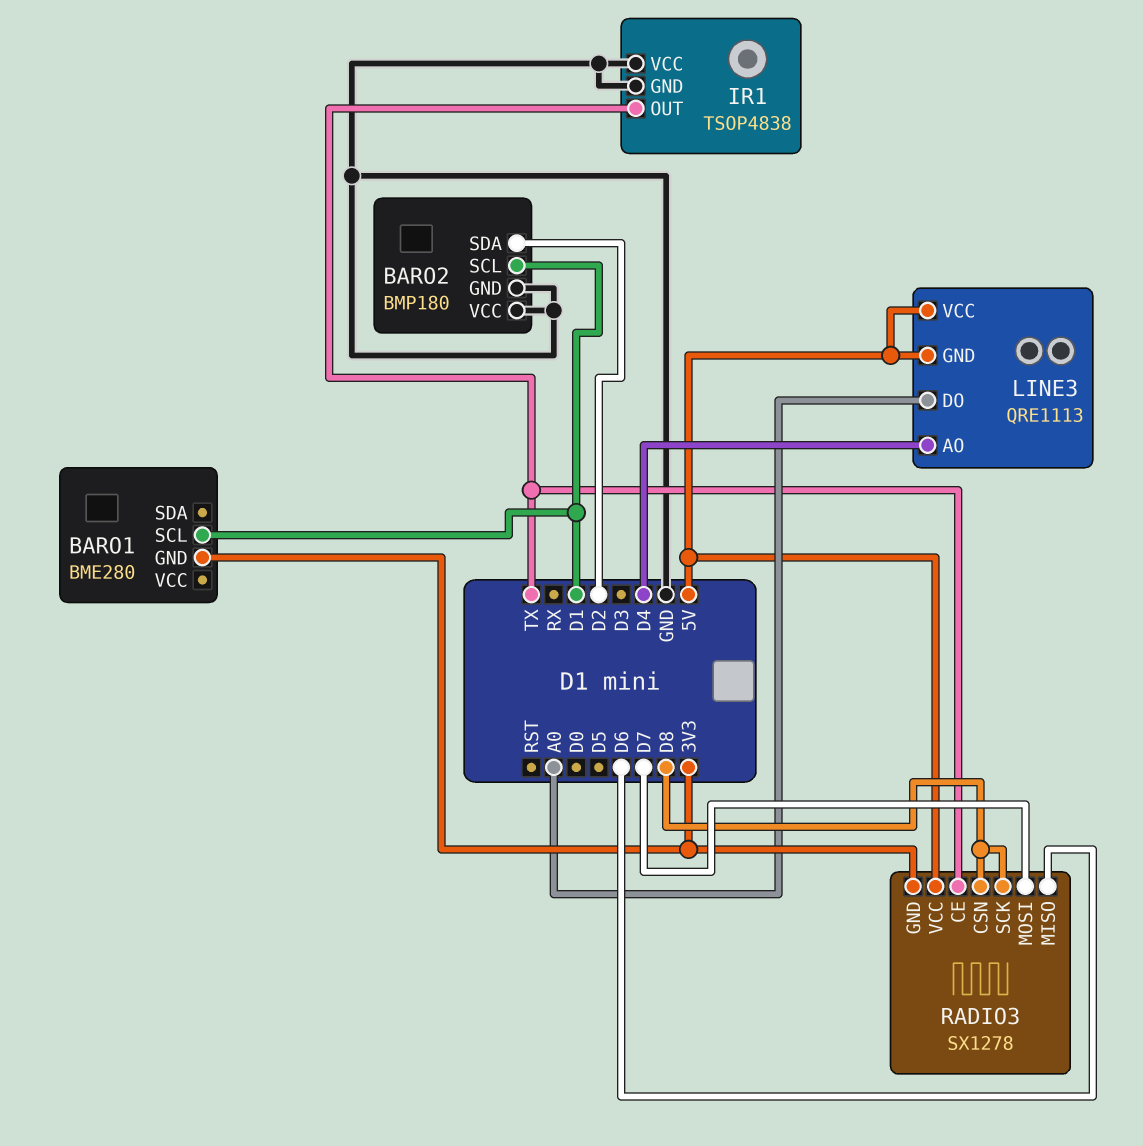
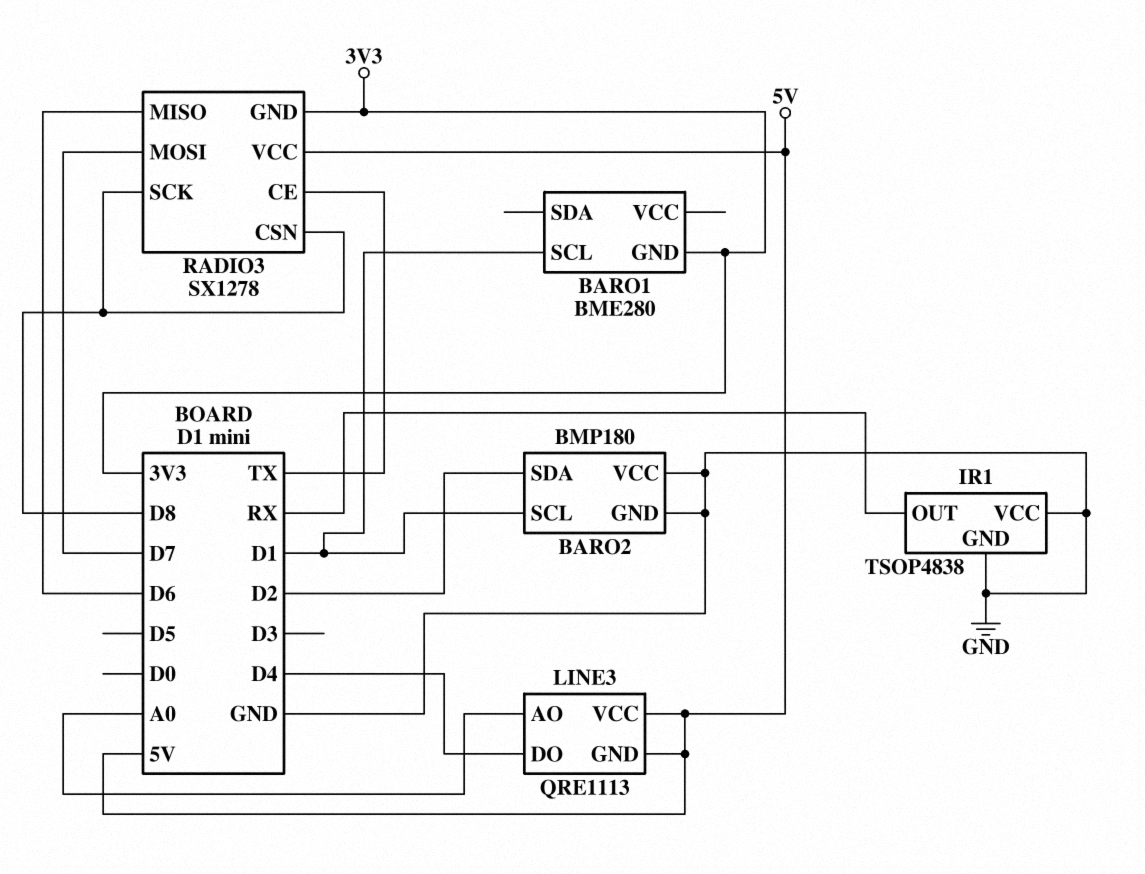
IR1 pin OUT: TX -> RX
LINE3 pin AO: D4 -> A0
LINE3 pin DO: A0 -> D4

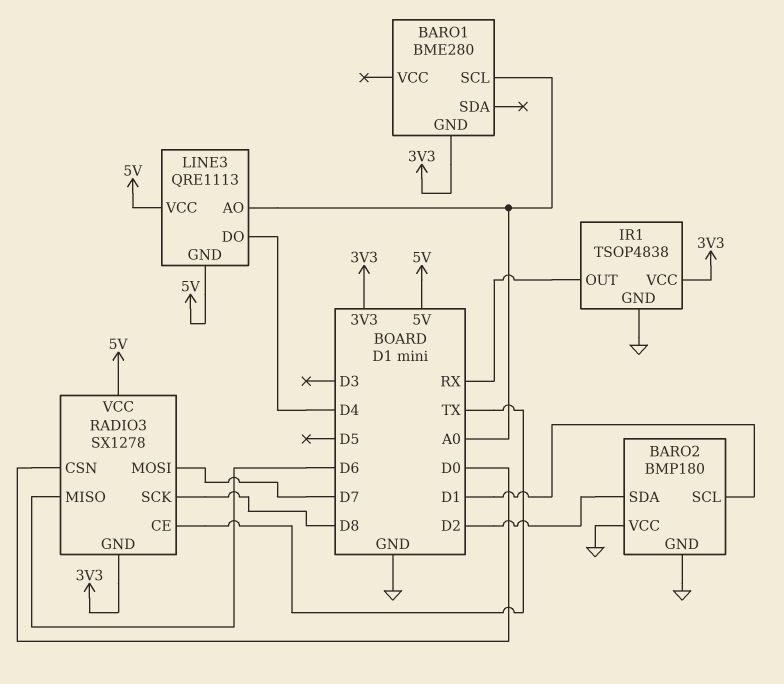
BARO1 pin SCL: D1 -> A0
IR1 pin VCC: GND -> 3V3
RADIO3 pin CSN: D8 -> D0

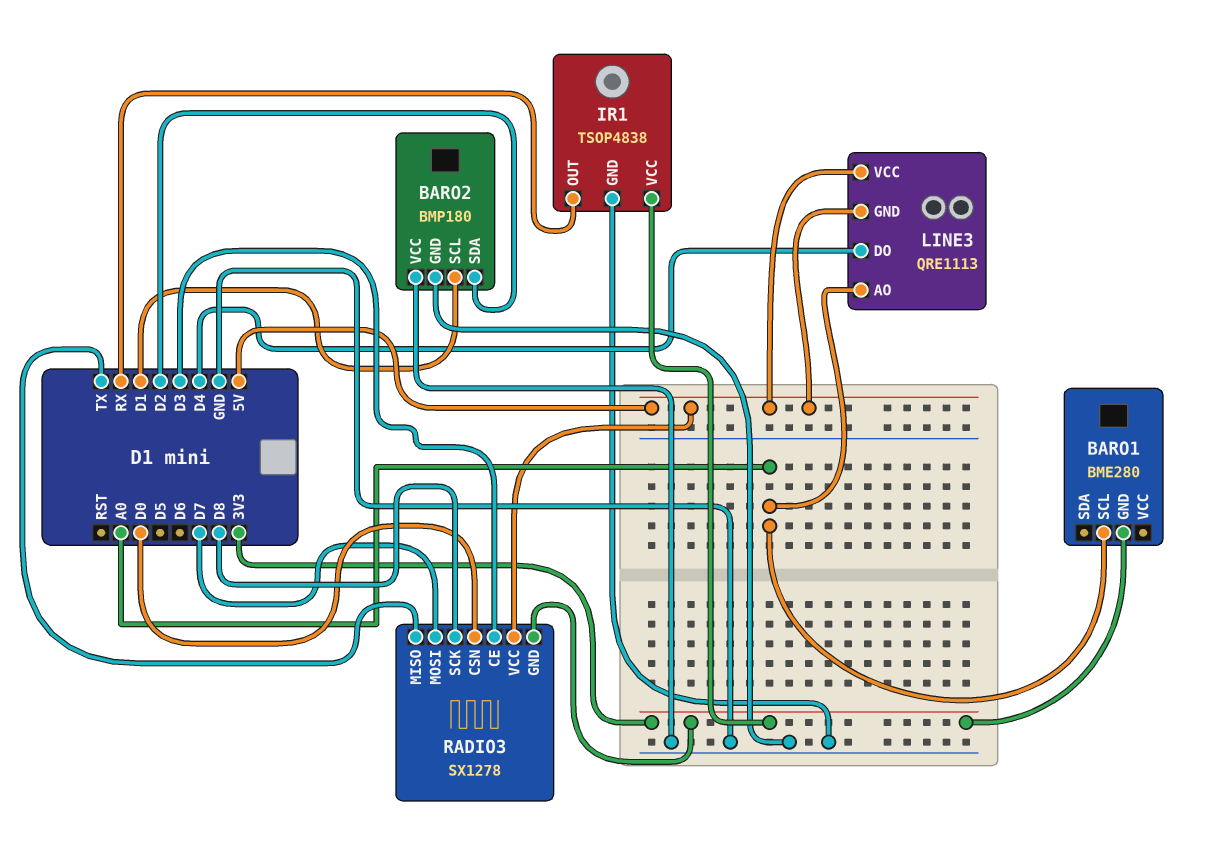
RADIO3 pin CE: TX -> D3
RADIO3 pin MISO: D6 -> TX

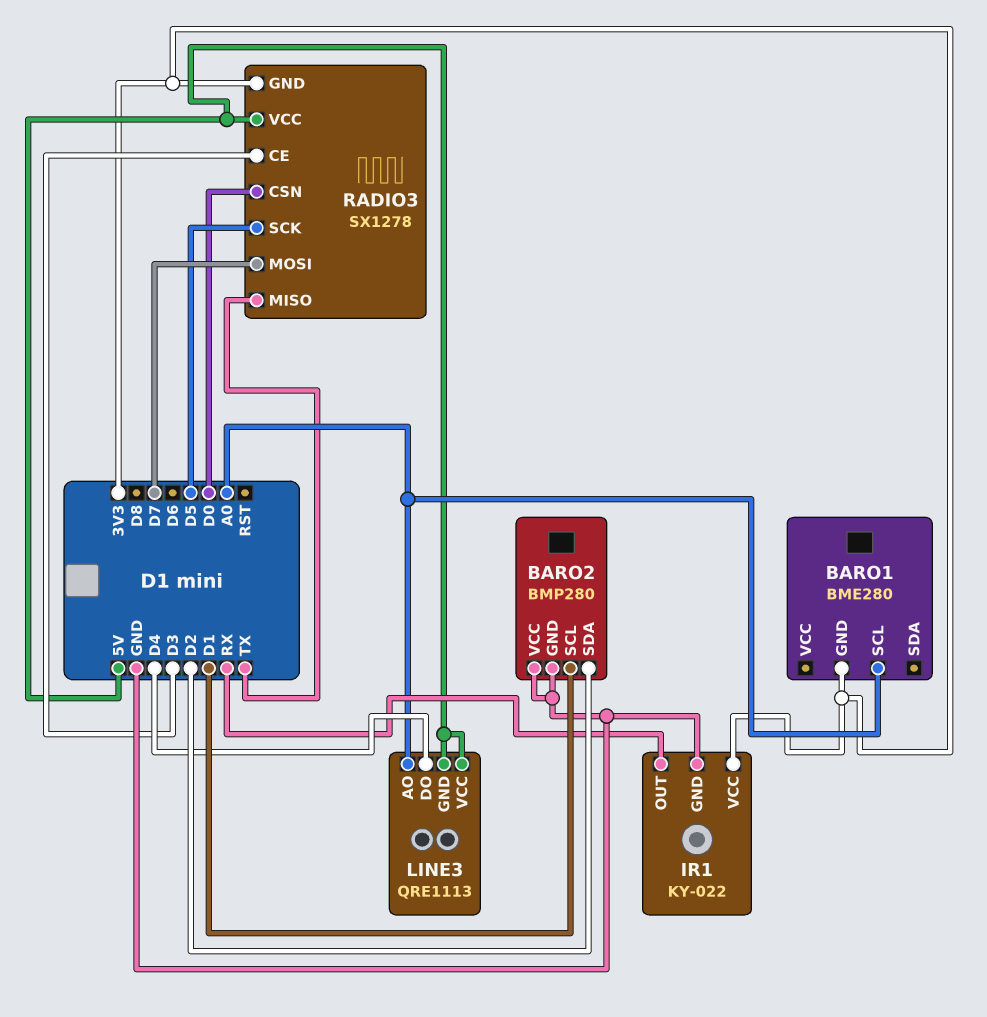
BARO2: BMP180 -> BMP280
IR1: TSOP4838 -> KY-022
RADIO3 pin SCK: D8 -> D5

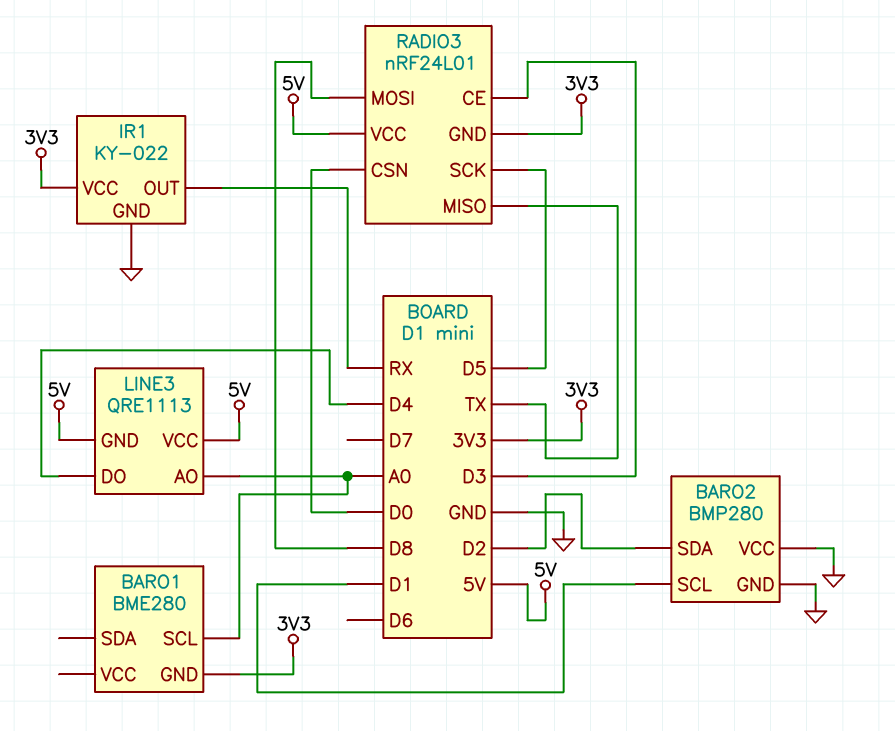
RADIO3: SX1278 -> nRF24L01
RADIO3 pin MOSI: D7 -> D8

